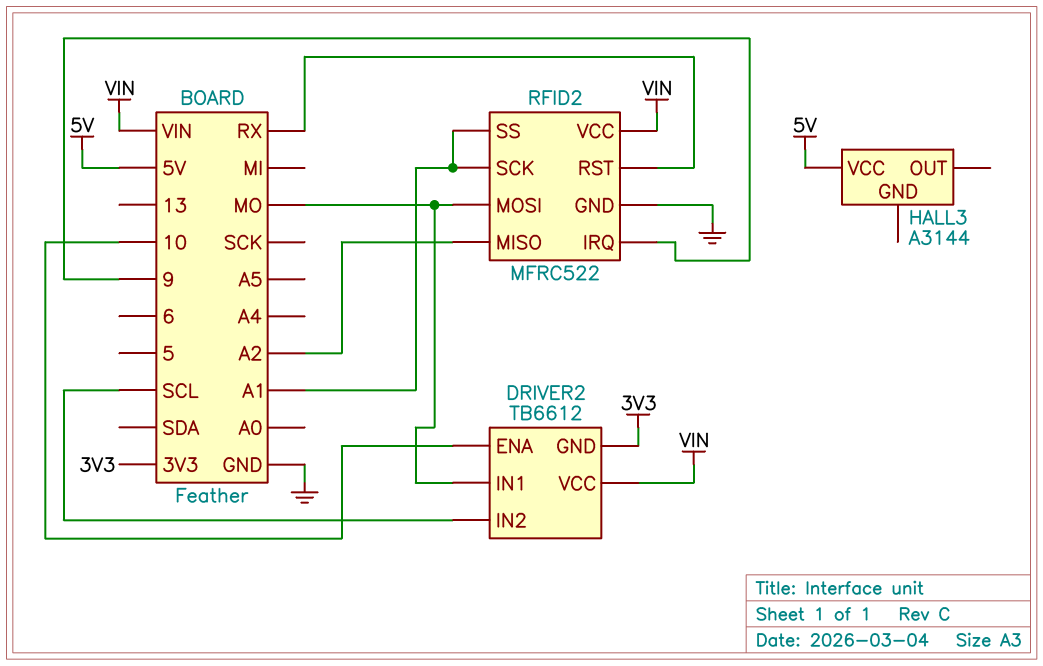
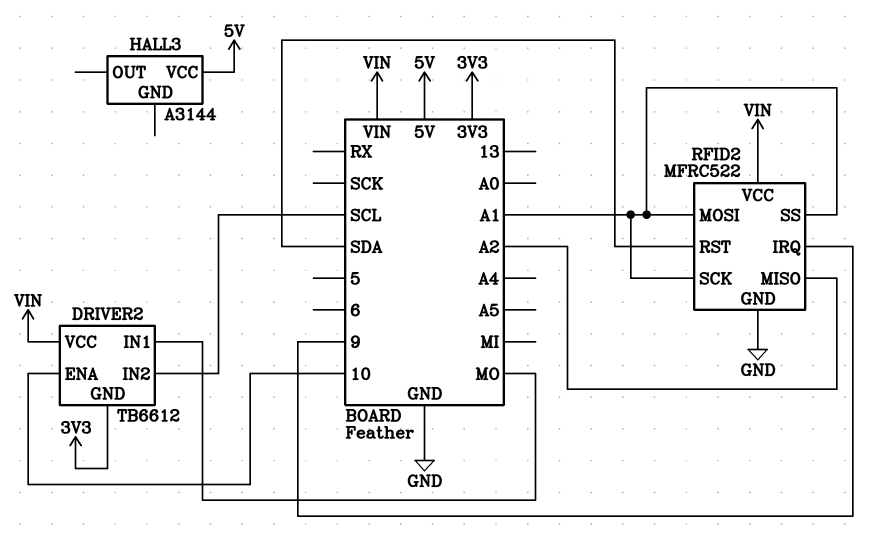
RFID2 pin MOSI: MO -> A1
RFID2 pin RST: RX -> SDA

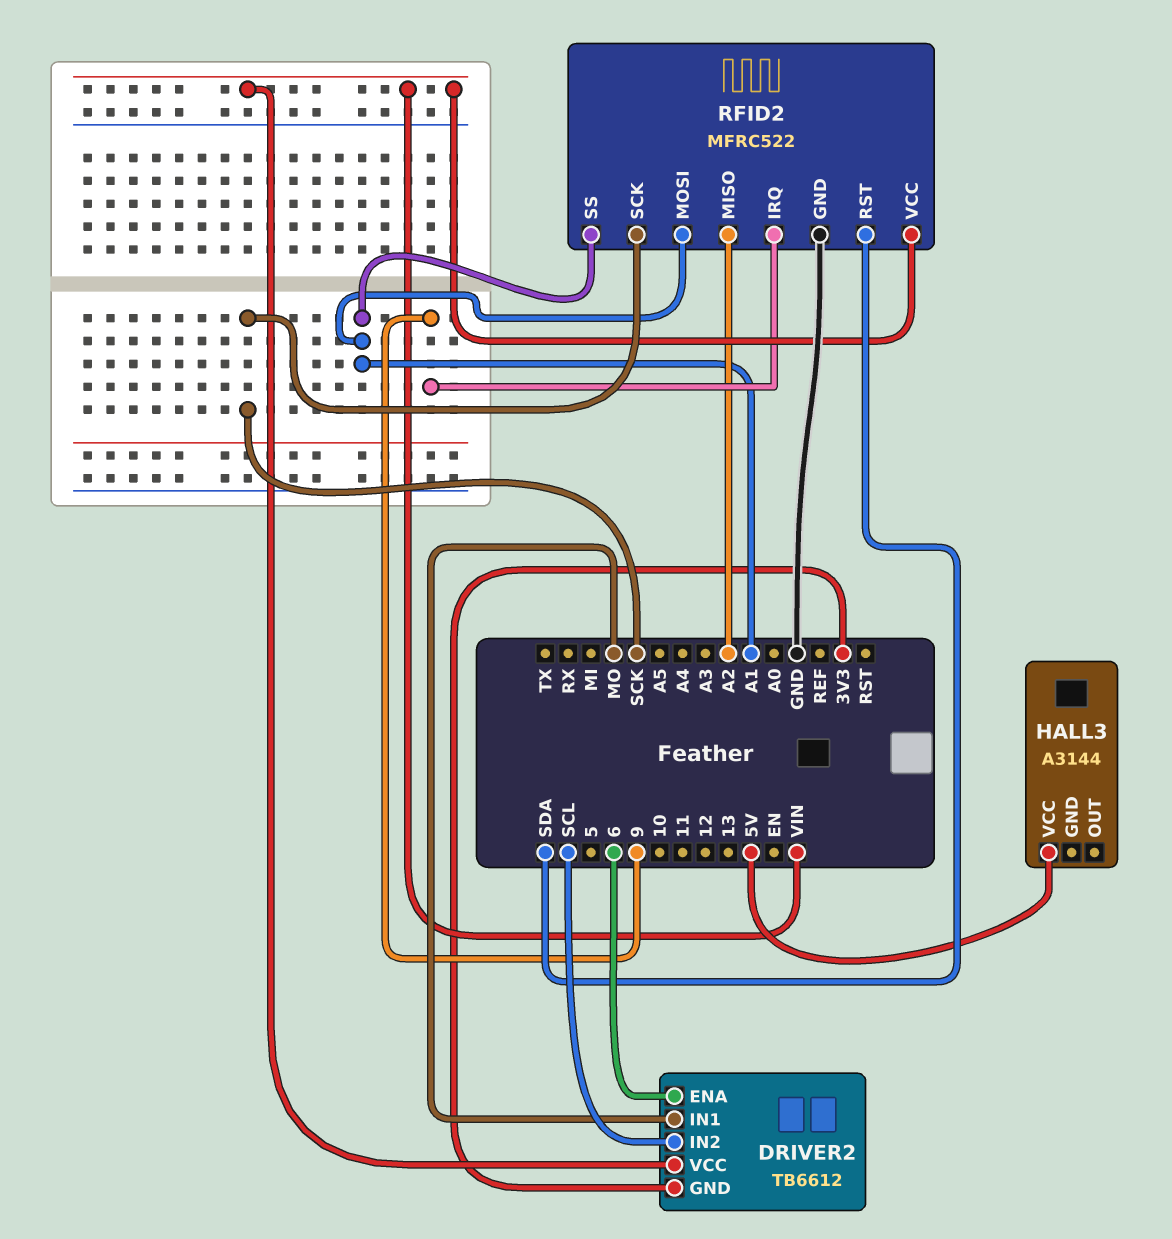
DRIVER2 pin ENA: 10 -> 6
RFID2 pin SCK: A1 -> SCK

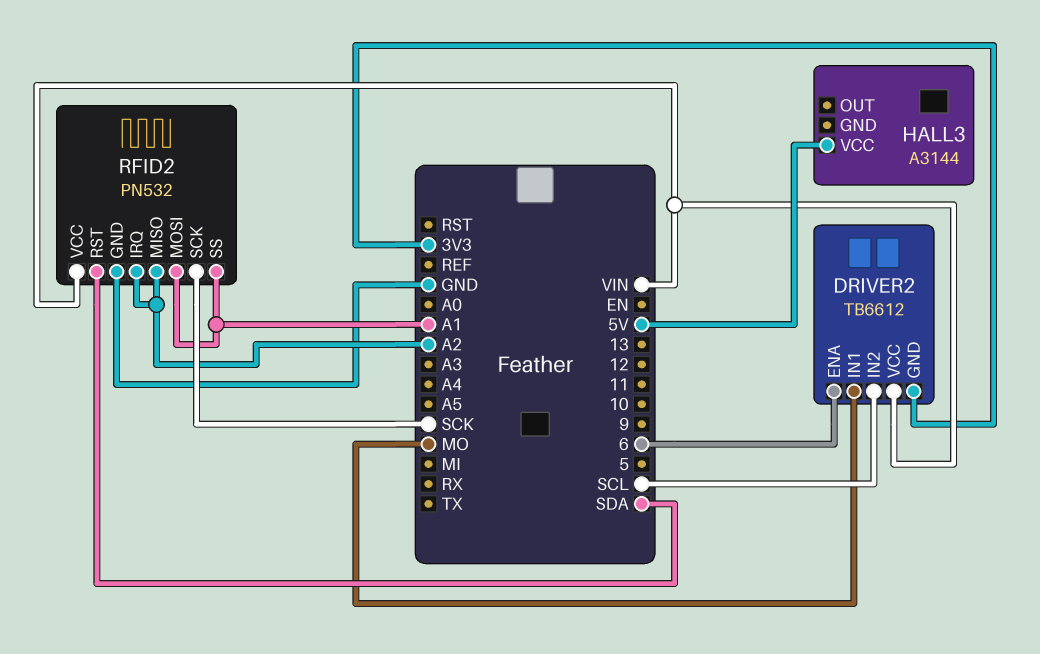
RFID2: MFRC522 -> PN532
RFID2 pin IRQ: 9 -> A2

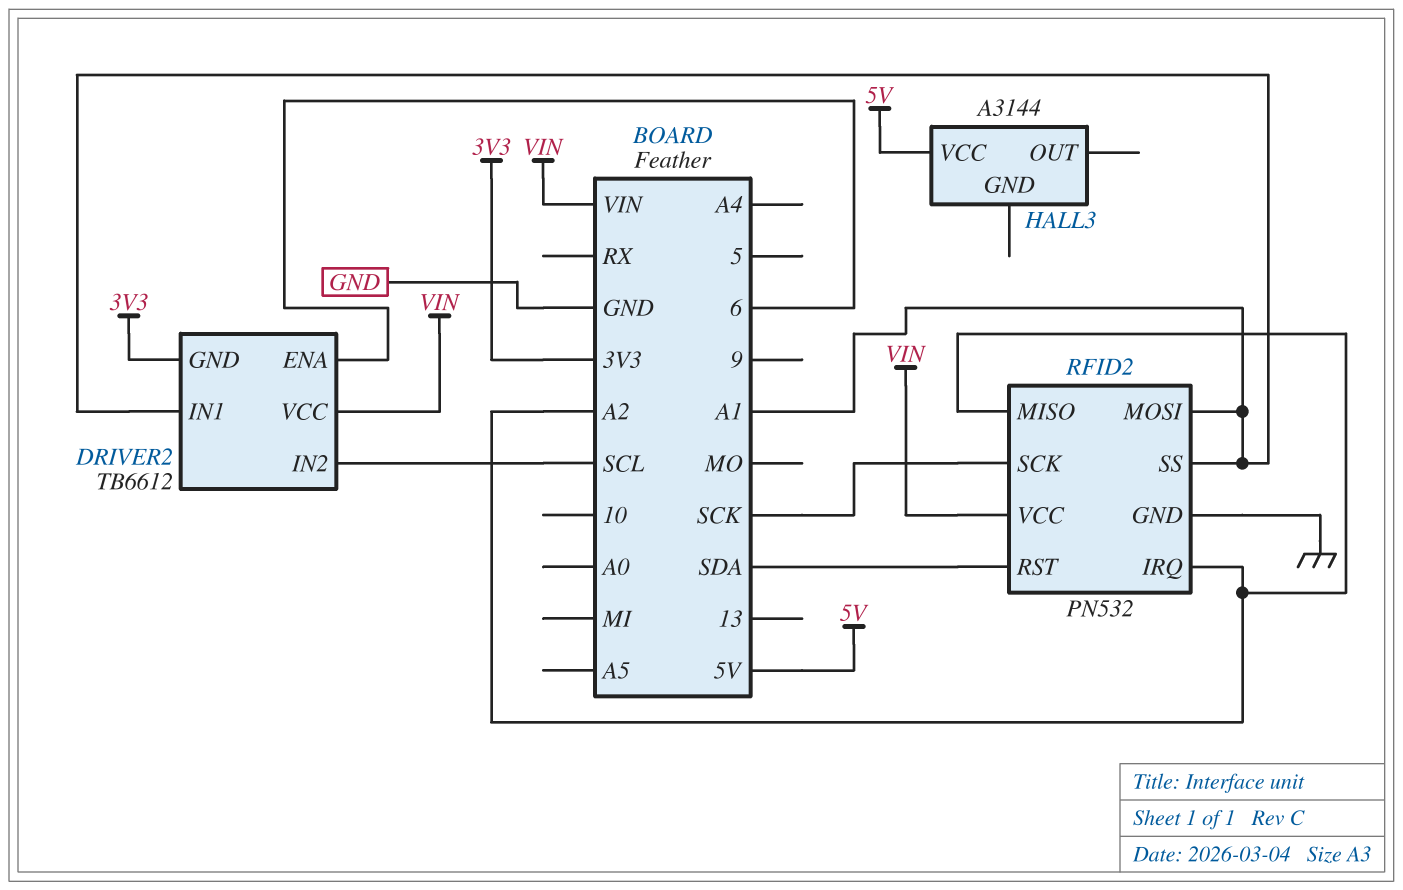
DRIVER2 pin IN1: MO -> A1

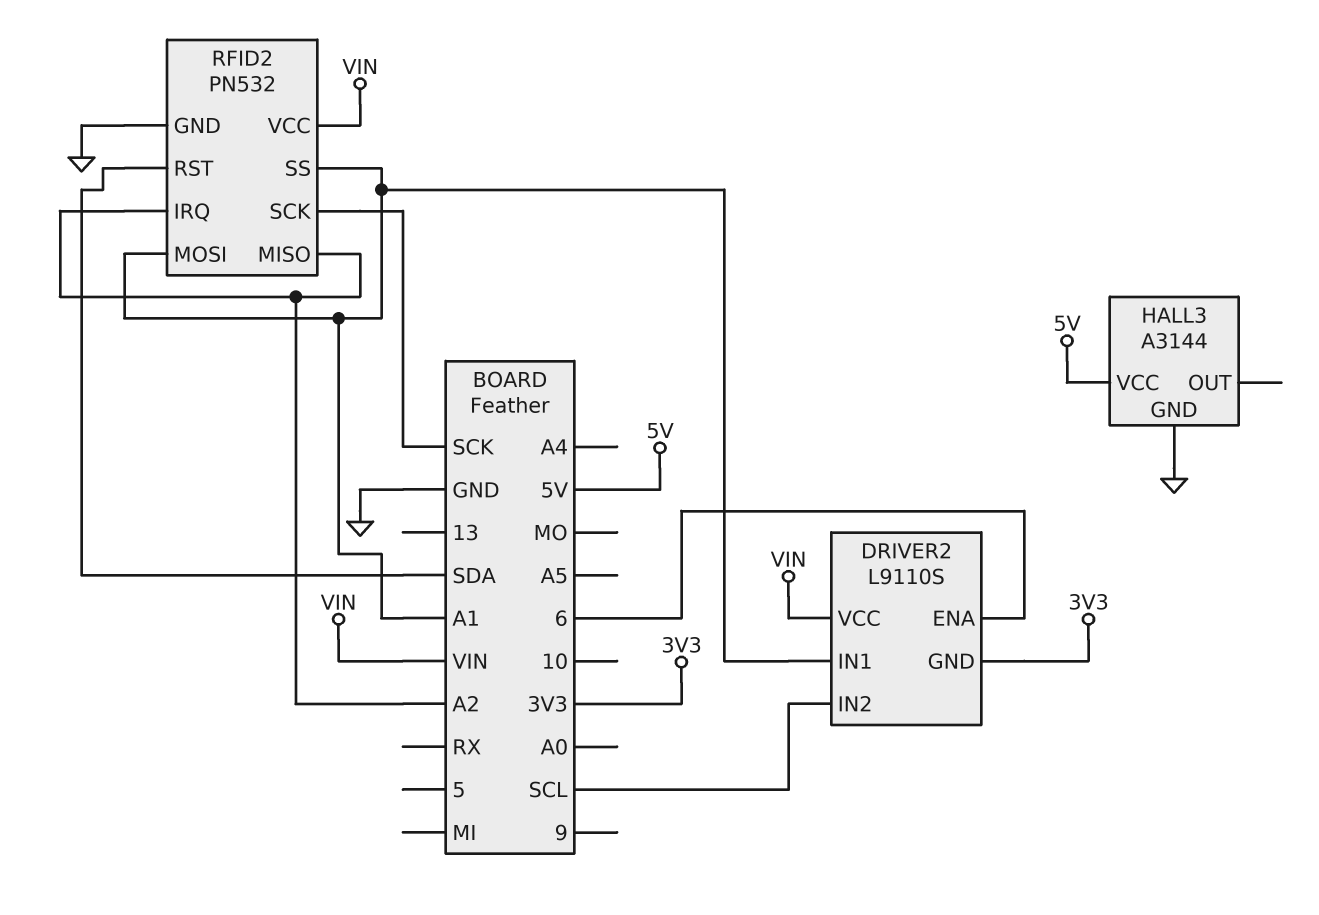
DRIVER2: TB6612 -> L9110S
HALL3 pin GND: none -> GND

